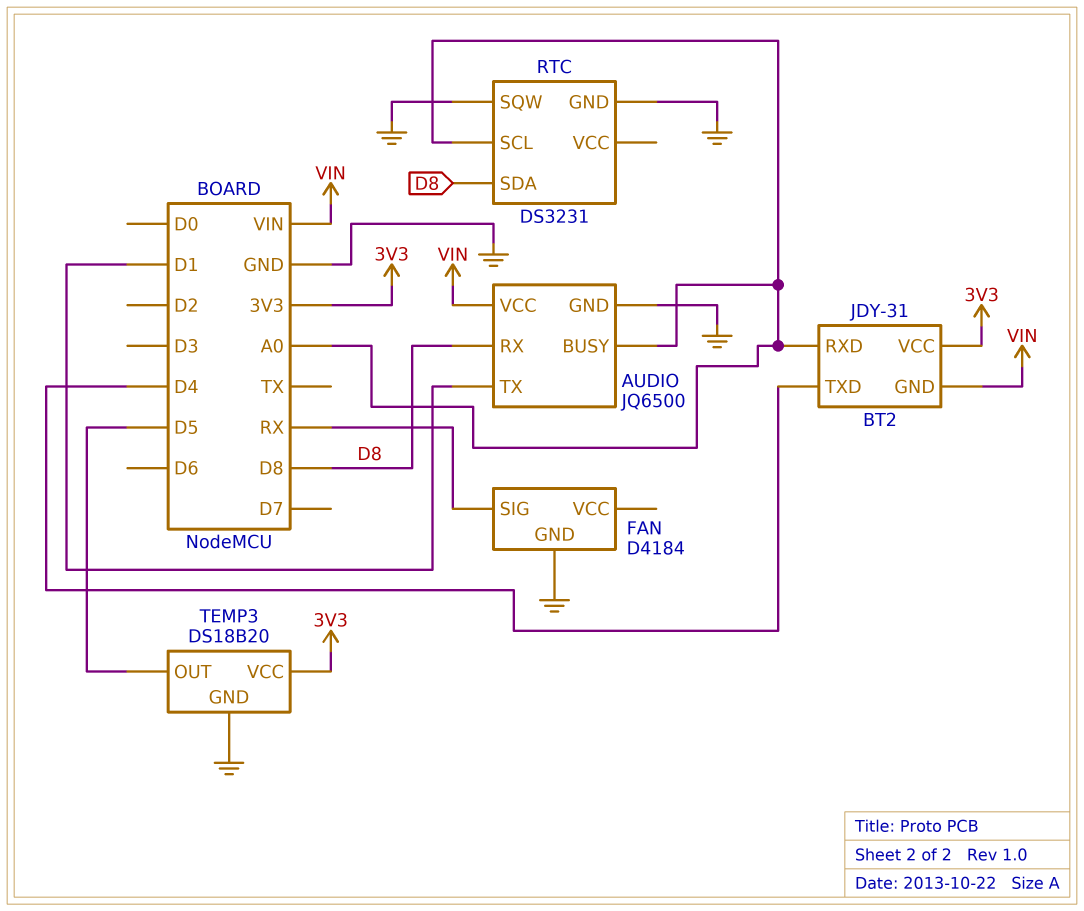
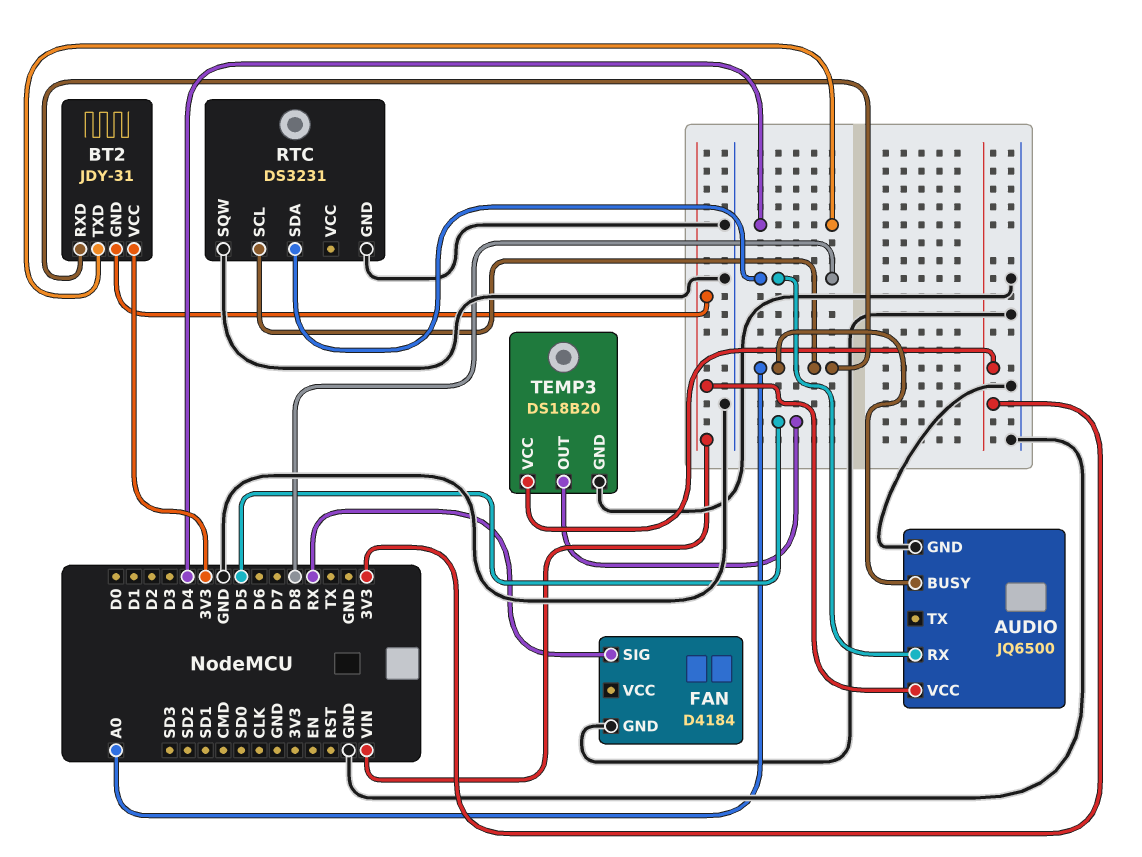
AUDIO pin TX: D1 -> none

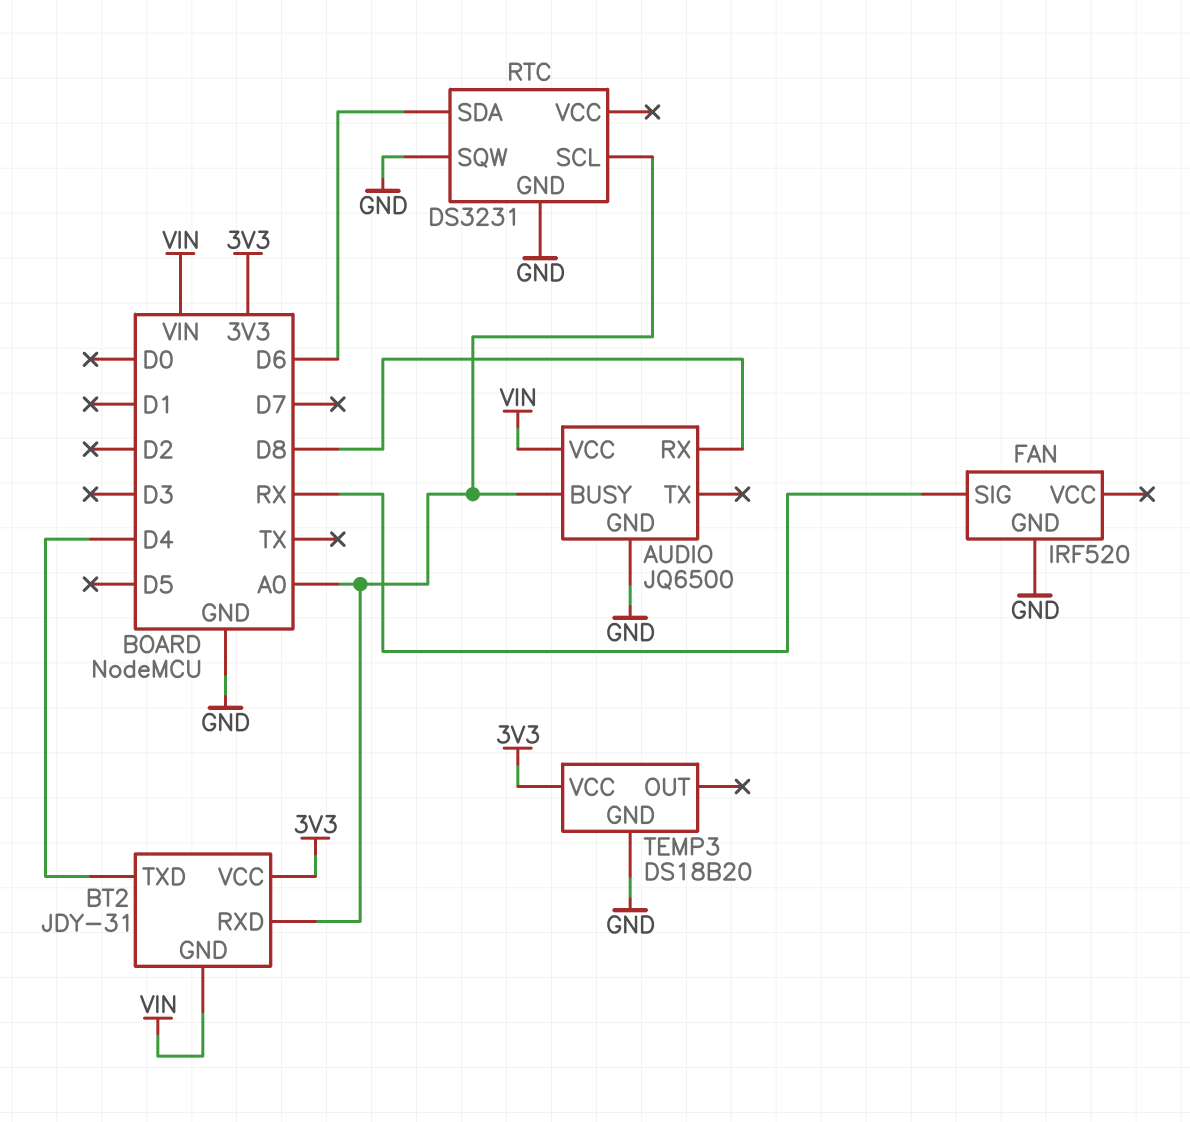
FAN: D4184 -> IRF520
RTC pin SDA: D8 -> D6
TEMP3 pin OUT: D5 -> none

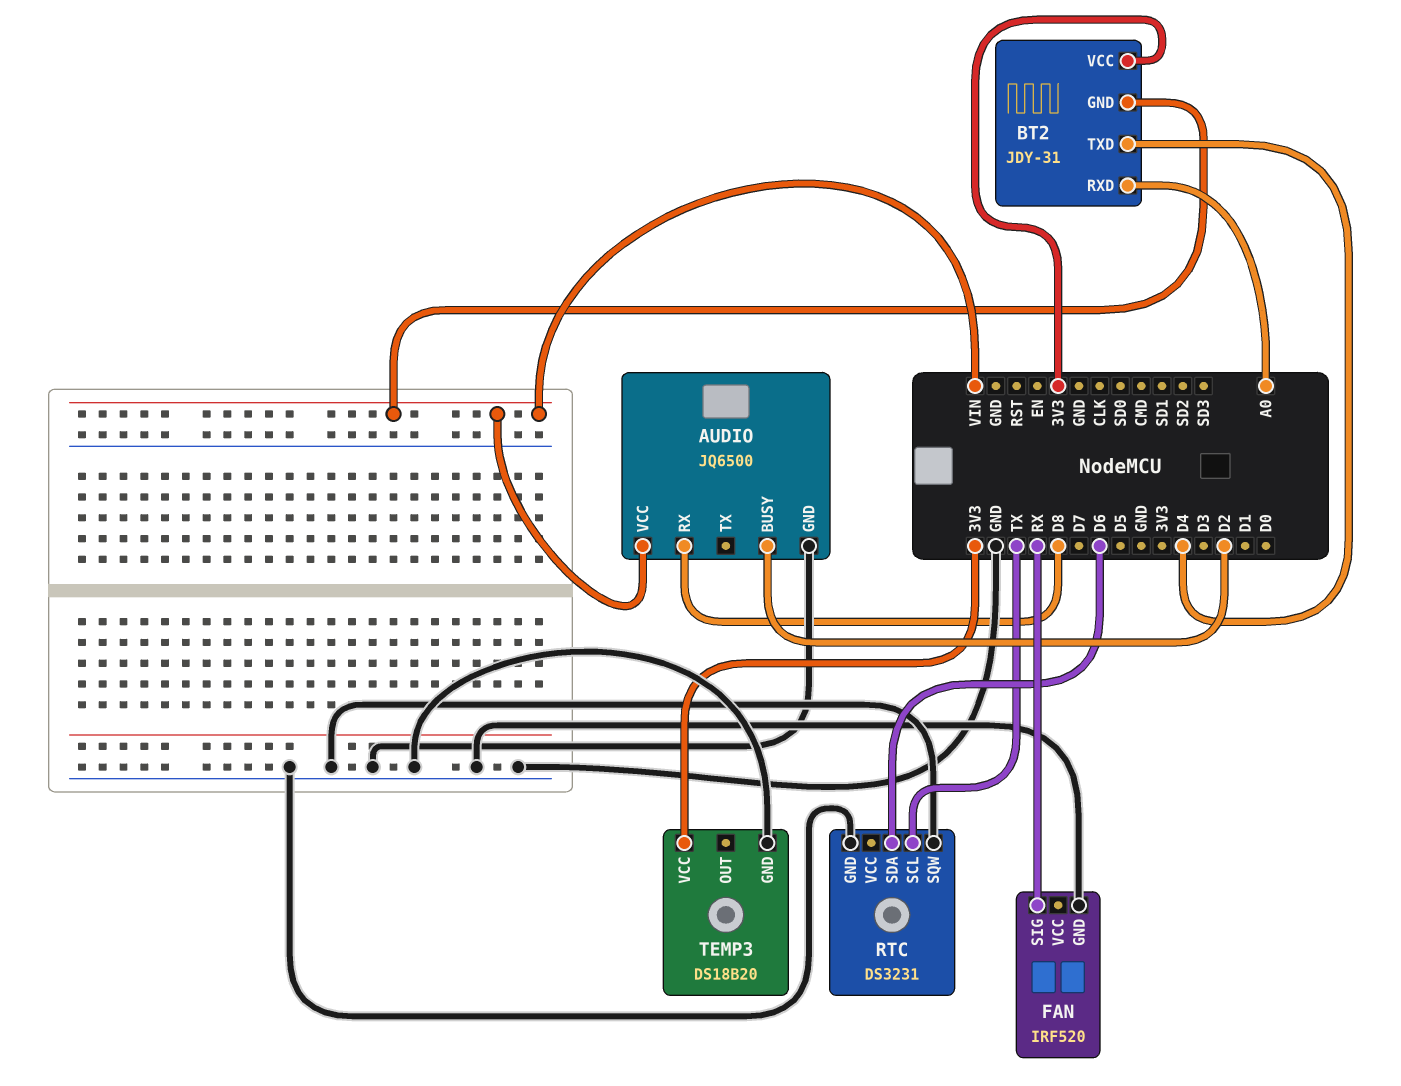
AUDIO pin BUSY: A0 -> D2
RTC pin SCL: A0 -> TX

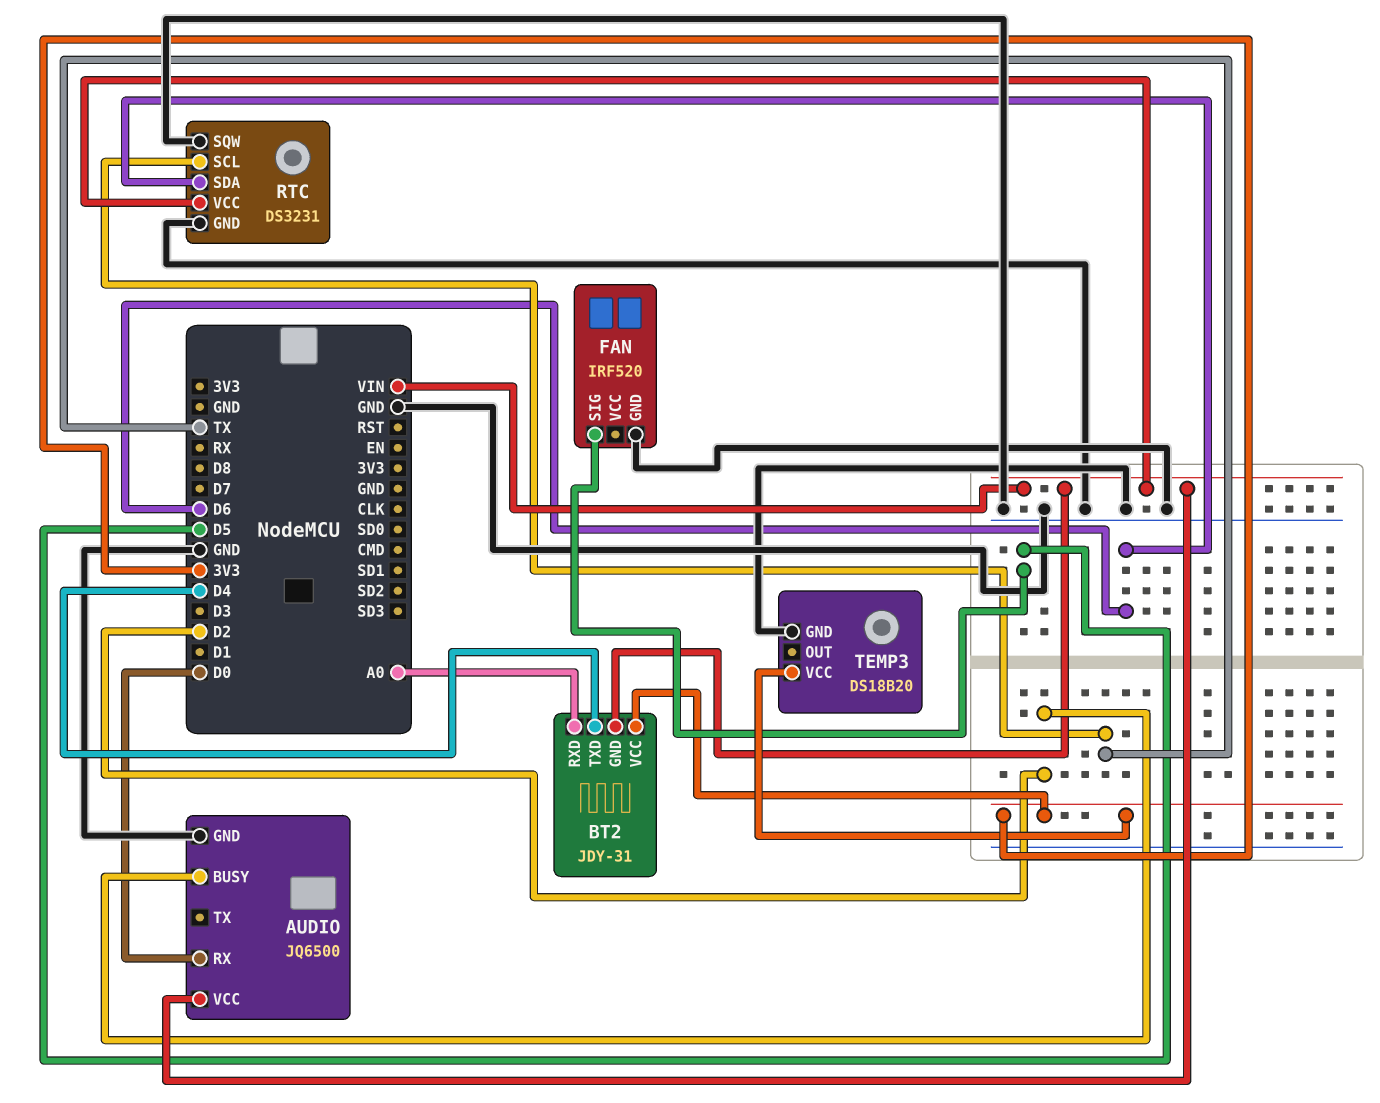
AUDIO pin RX: D8 -> D0
FAN pin SIG: RX -> D5
RTC pin VCC: none -> VIN

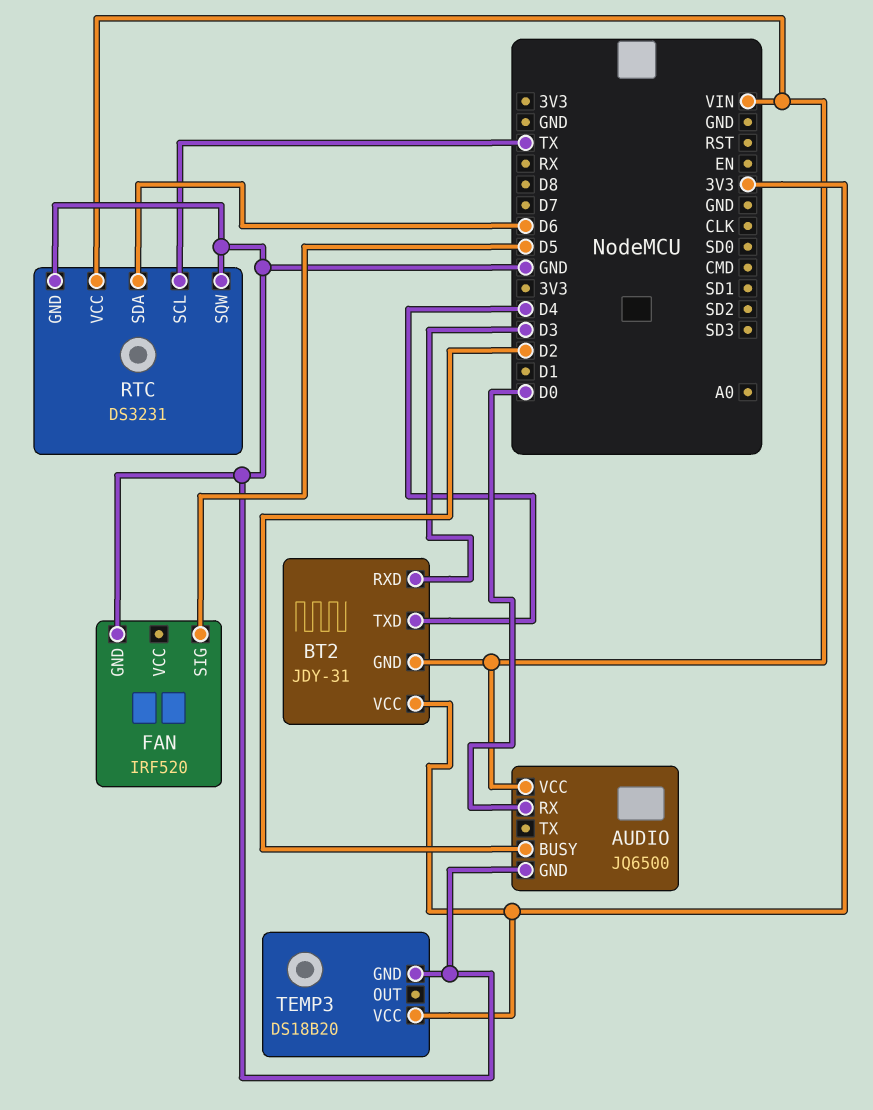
BT2 pin RXD: A0 -> D3

